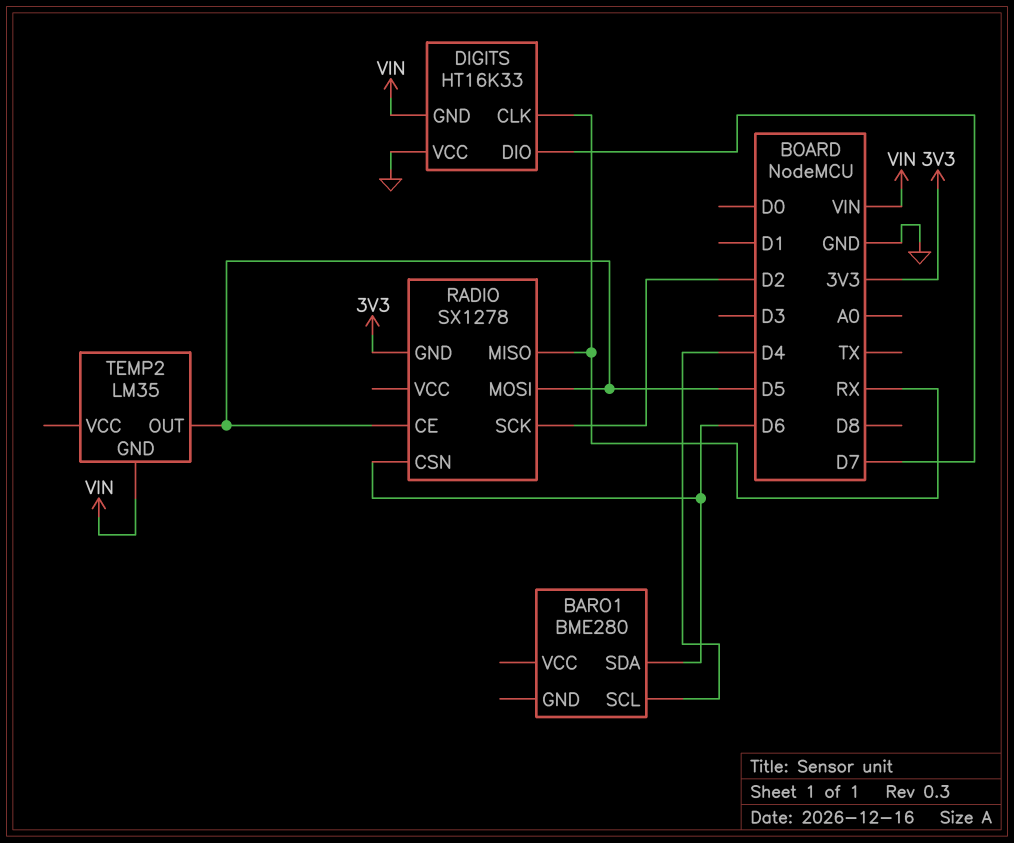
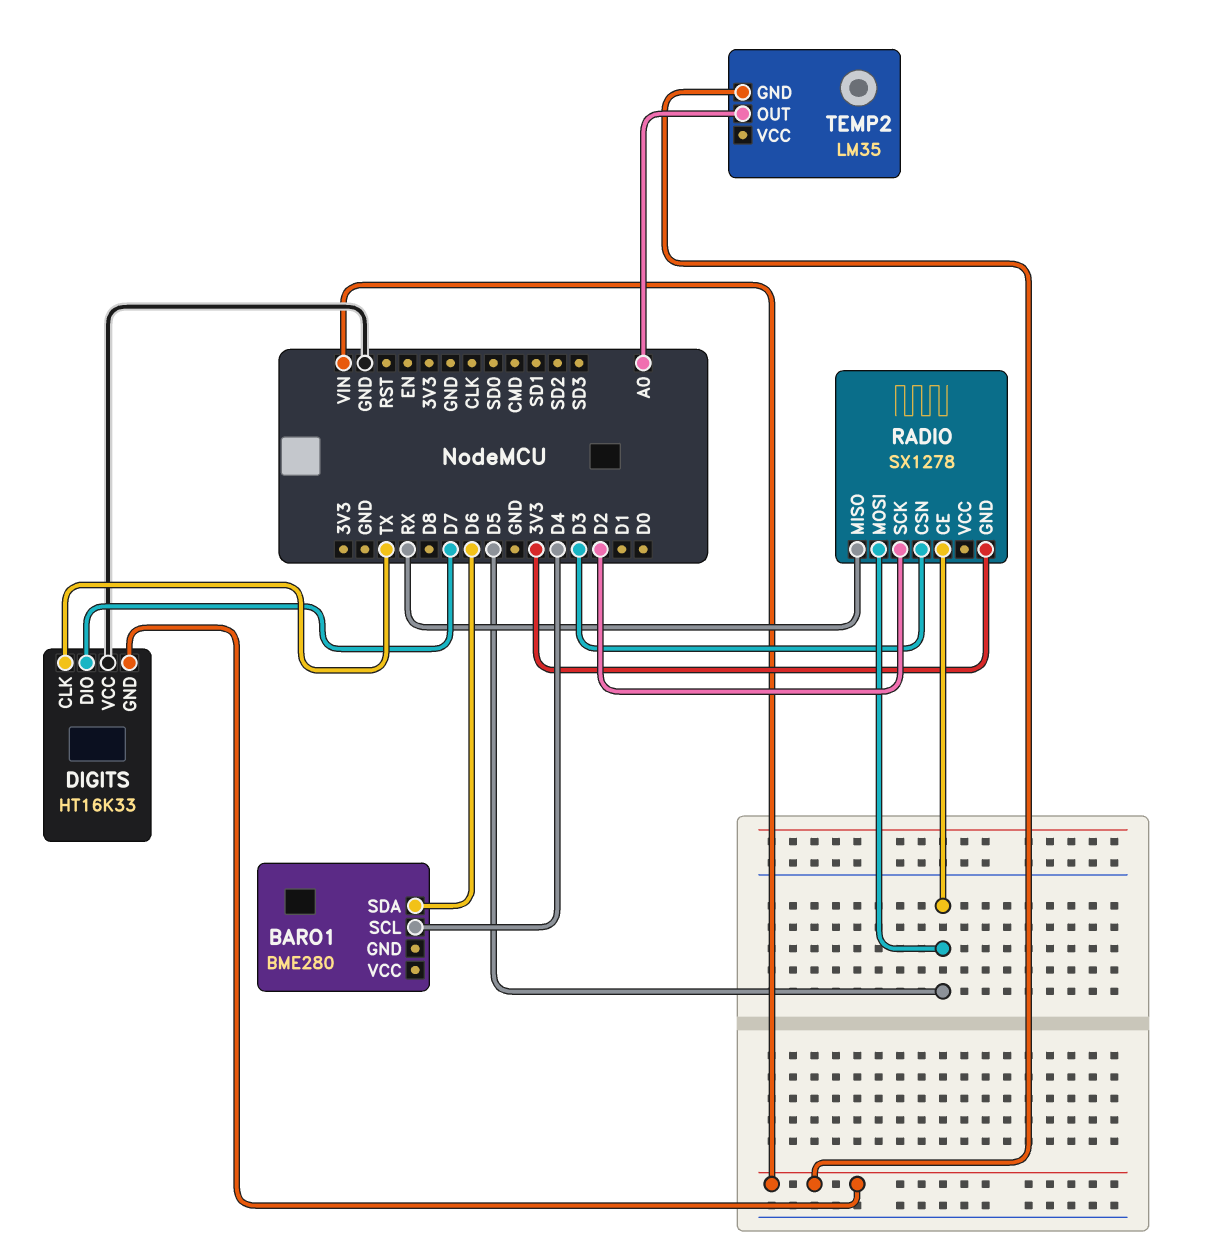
DIGITS pin CLK: RX -> TX
RADIO pin CSN: D6 -> D3
TEMP2 pin OUT: D5 -> A0

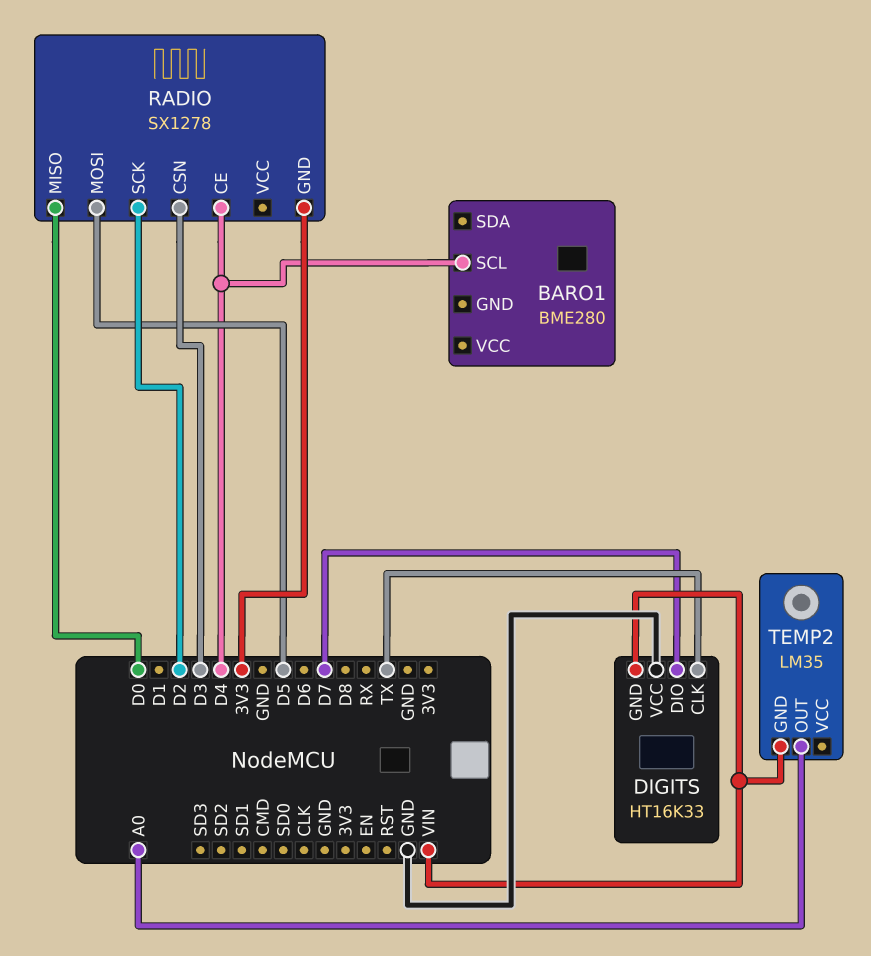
BARO1 pin SDA: D6 -> none
RADIO pin CE: D5 -> D4
RADIO pin MISO: RX -> D0

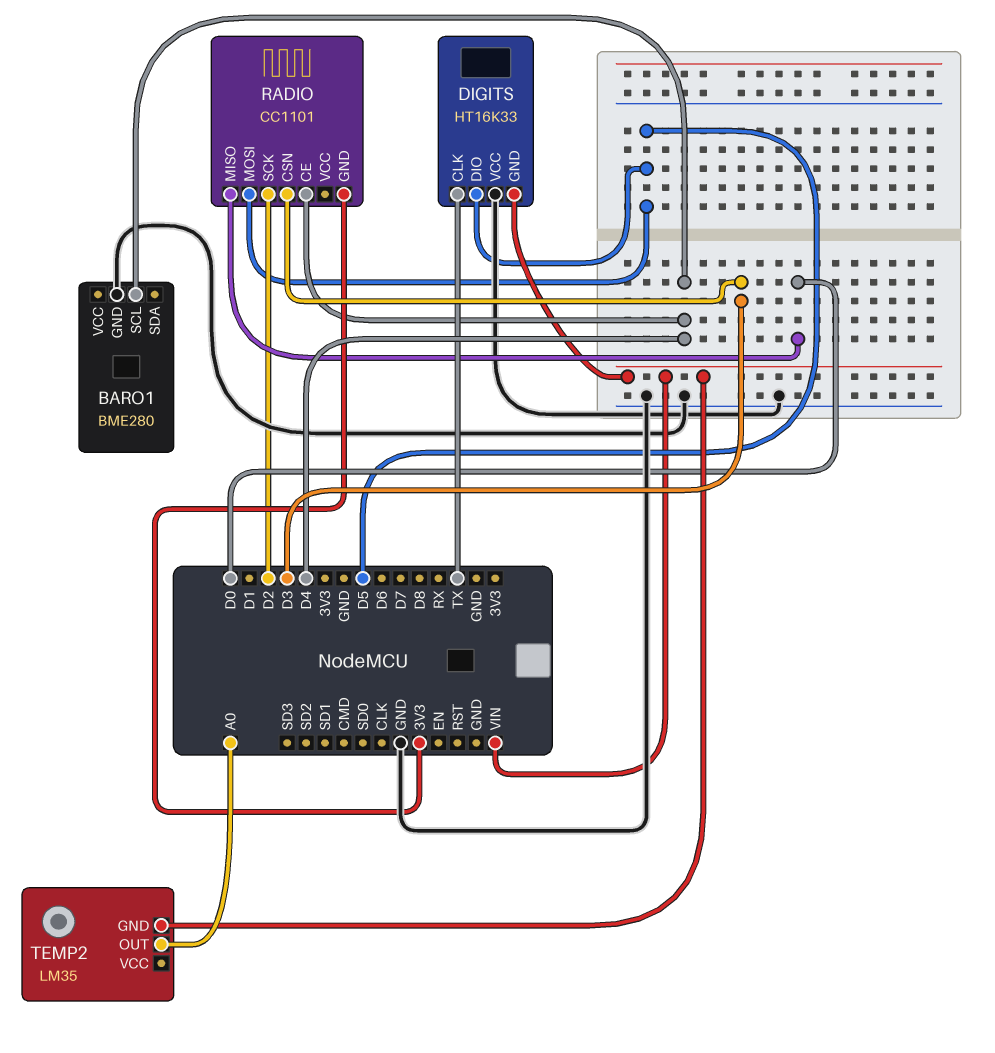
BARO1 pin GND: none -> GND
DIGITS pin DIO: D7 -> D5
RADIO: SX1278 -> CC1101

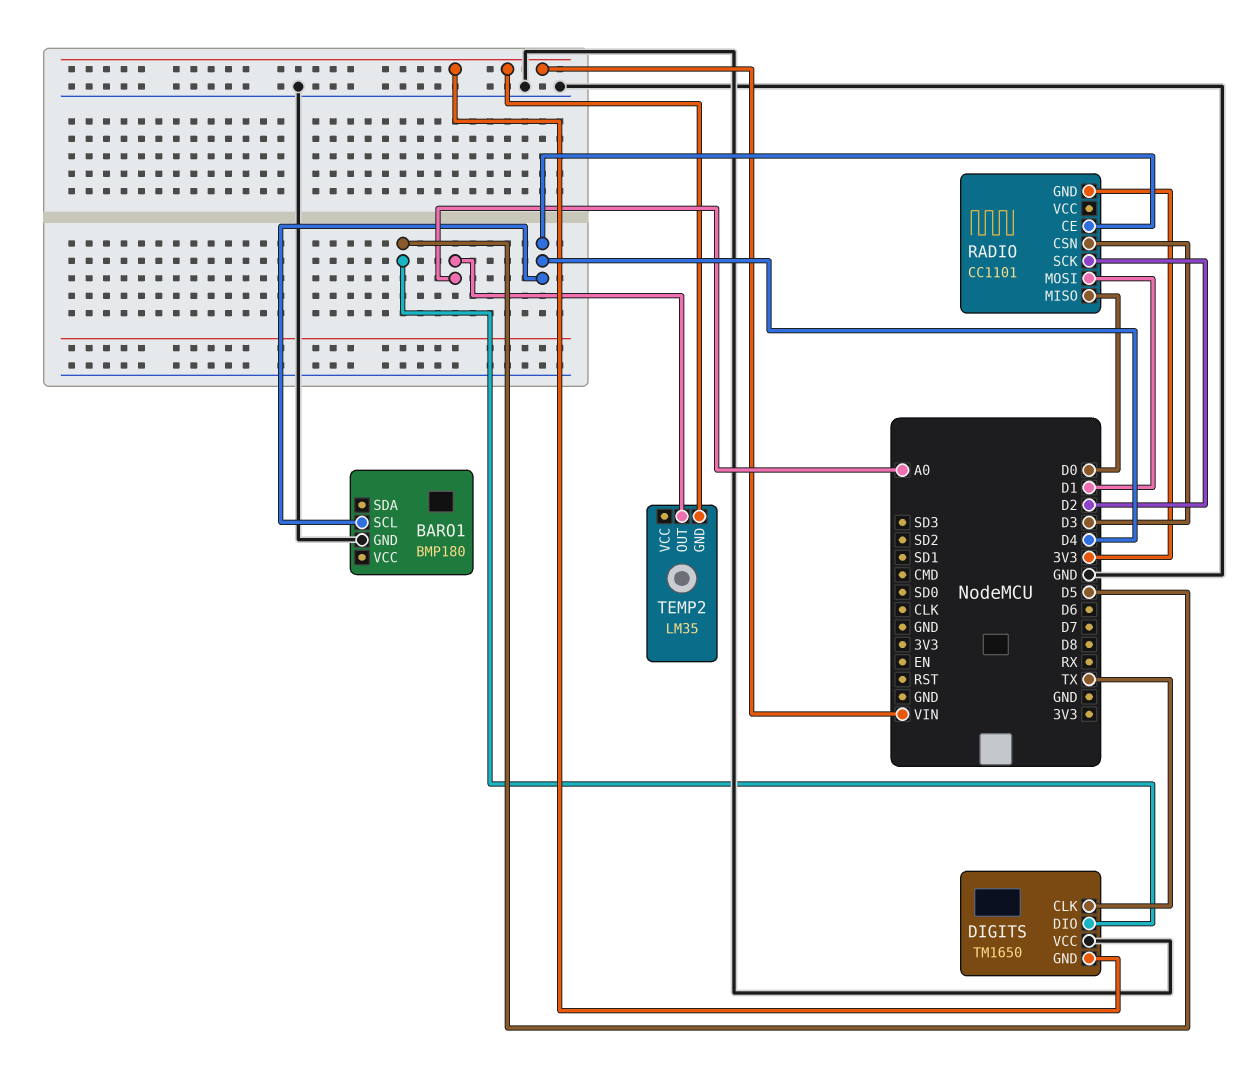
BARO1: BME280 -> BMP180
DIGITS: HT16K33 -> TM1650
RADIO pin MOSI: D5 -> D1

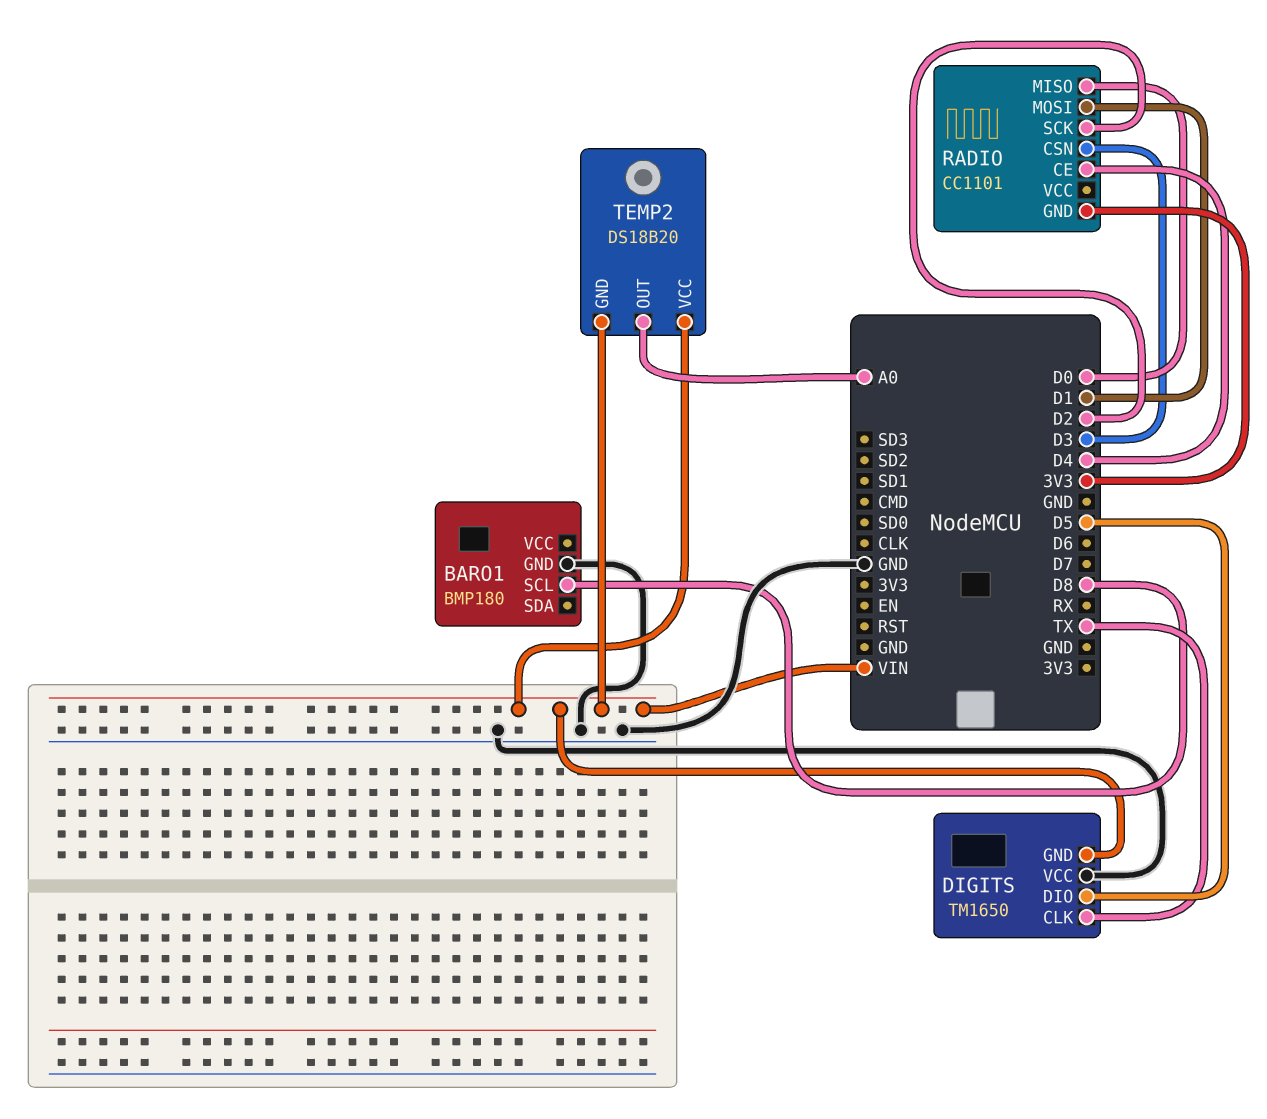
BARO1 pin SCL: D4 -> D8
TEMP2: LM35 -> DS18B20
TEMP2 pin VCC: none -> VIN

